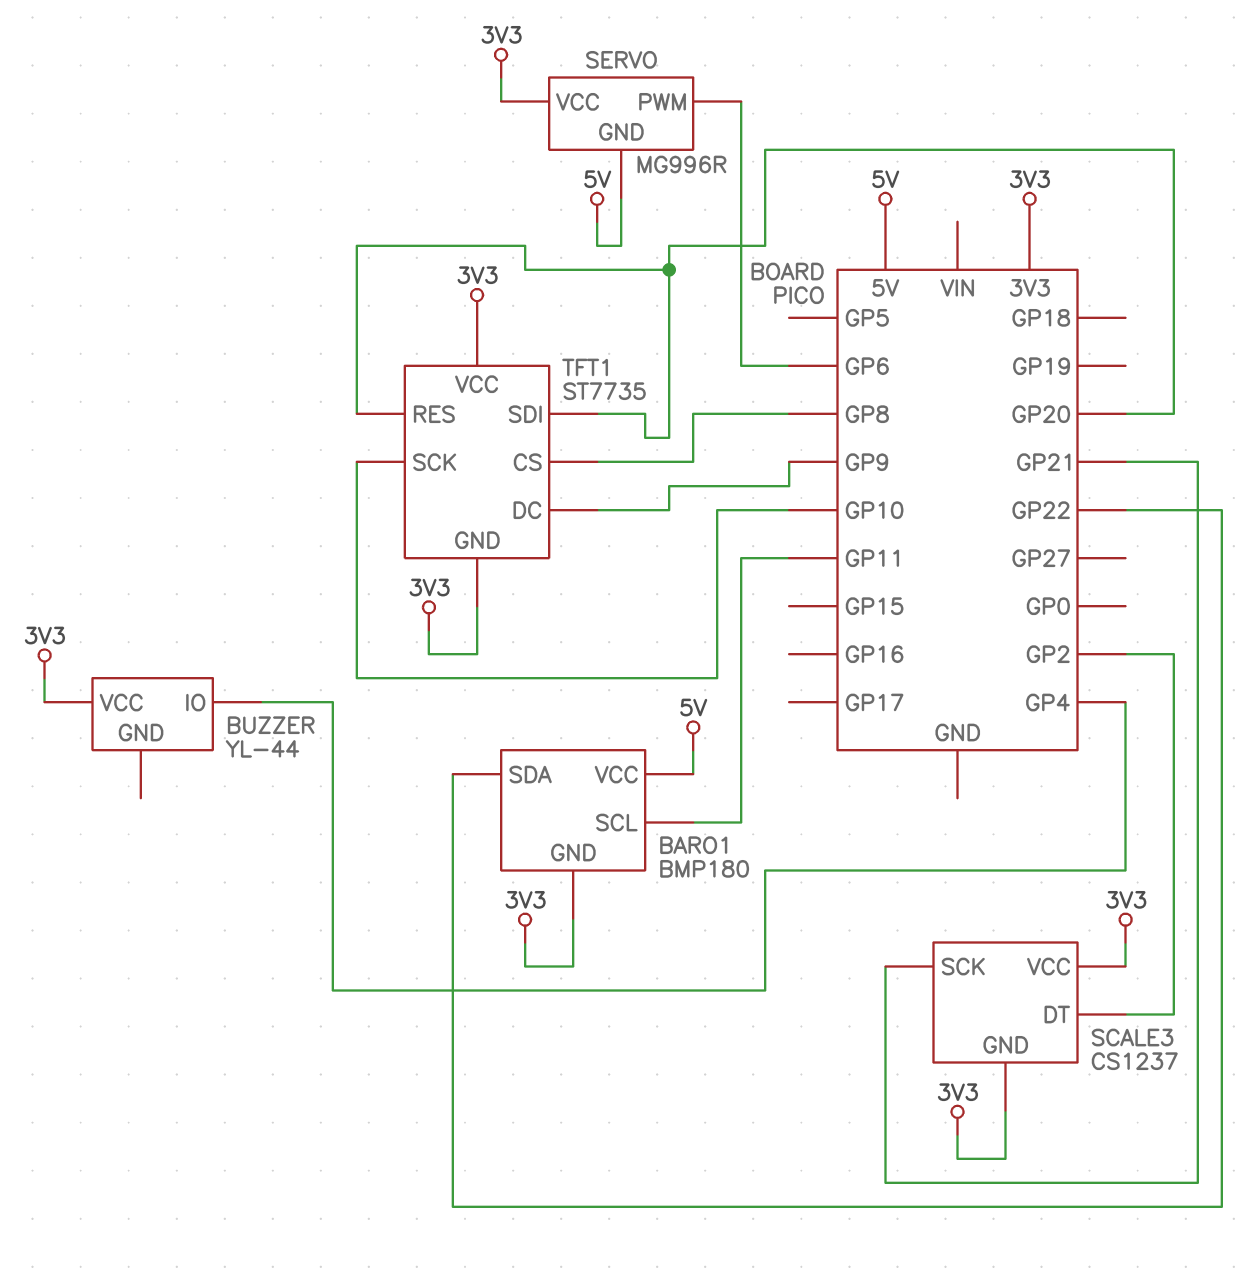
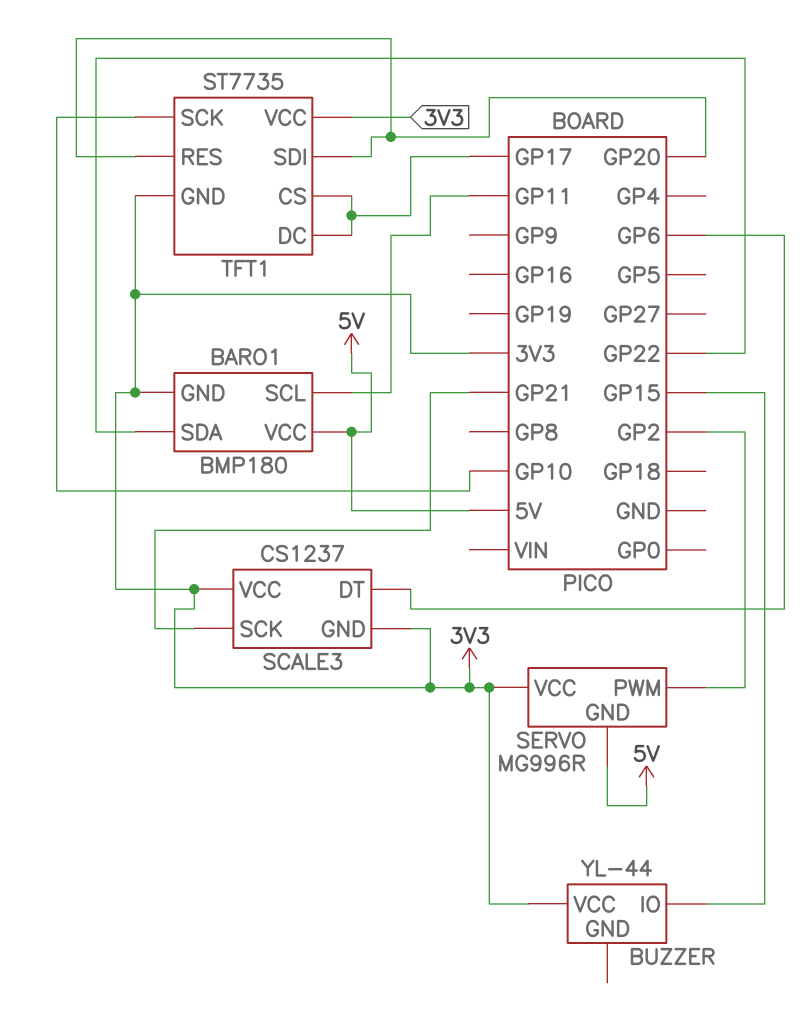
BUZZER pin IO: GP4 -> GP15
SCALE3 pin DT: GP2 -> GP6
SERVO pin PWM: GP6 -> GP2
TFT1 pin CS: GP8 -> GP17
TFT1 pin DC: GP9 -> GP17

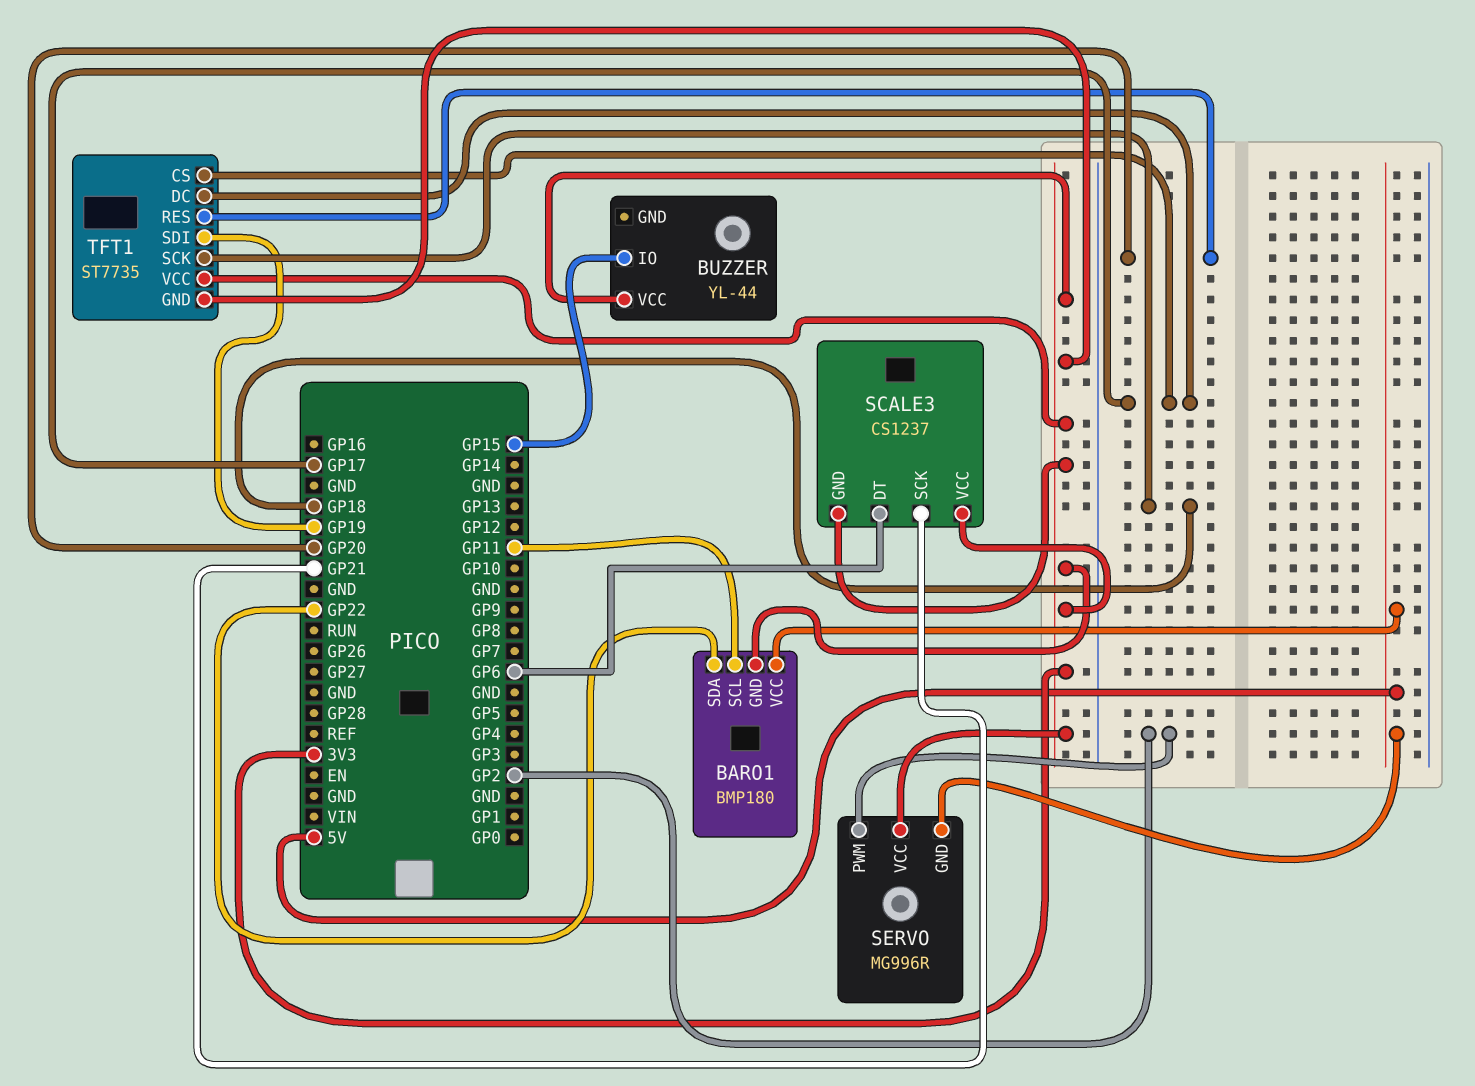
TFT1 pin SCK: GP10 -> GP18
TFT1 pin SDI: GP20 -> GP19

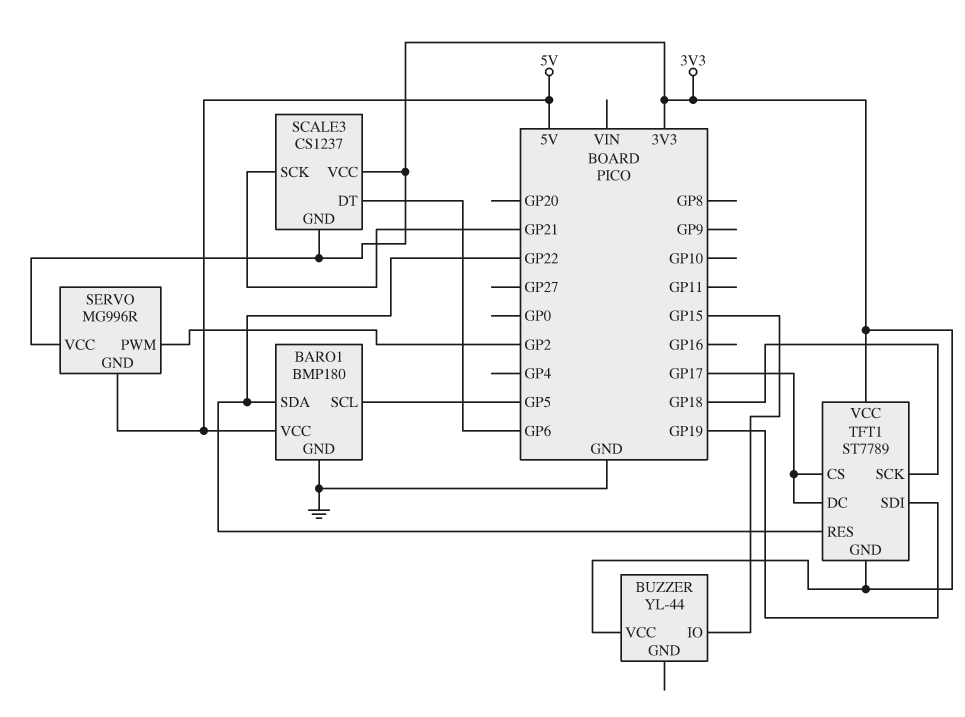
BARO1 pin GND: 3V3 -> GND
BARO1 pin SCL: GP11 -> GP5
TFT1: ST7735 -> ST7789
TFT1 pin RES: GP20 -> GP22

